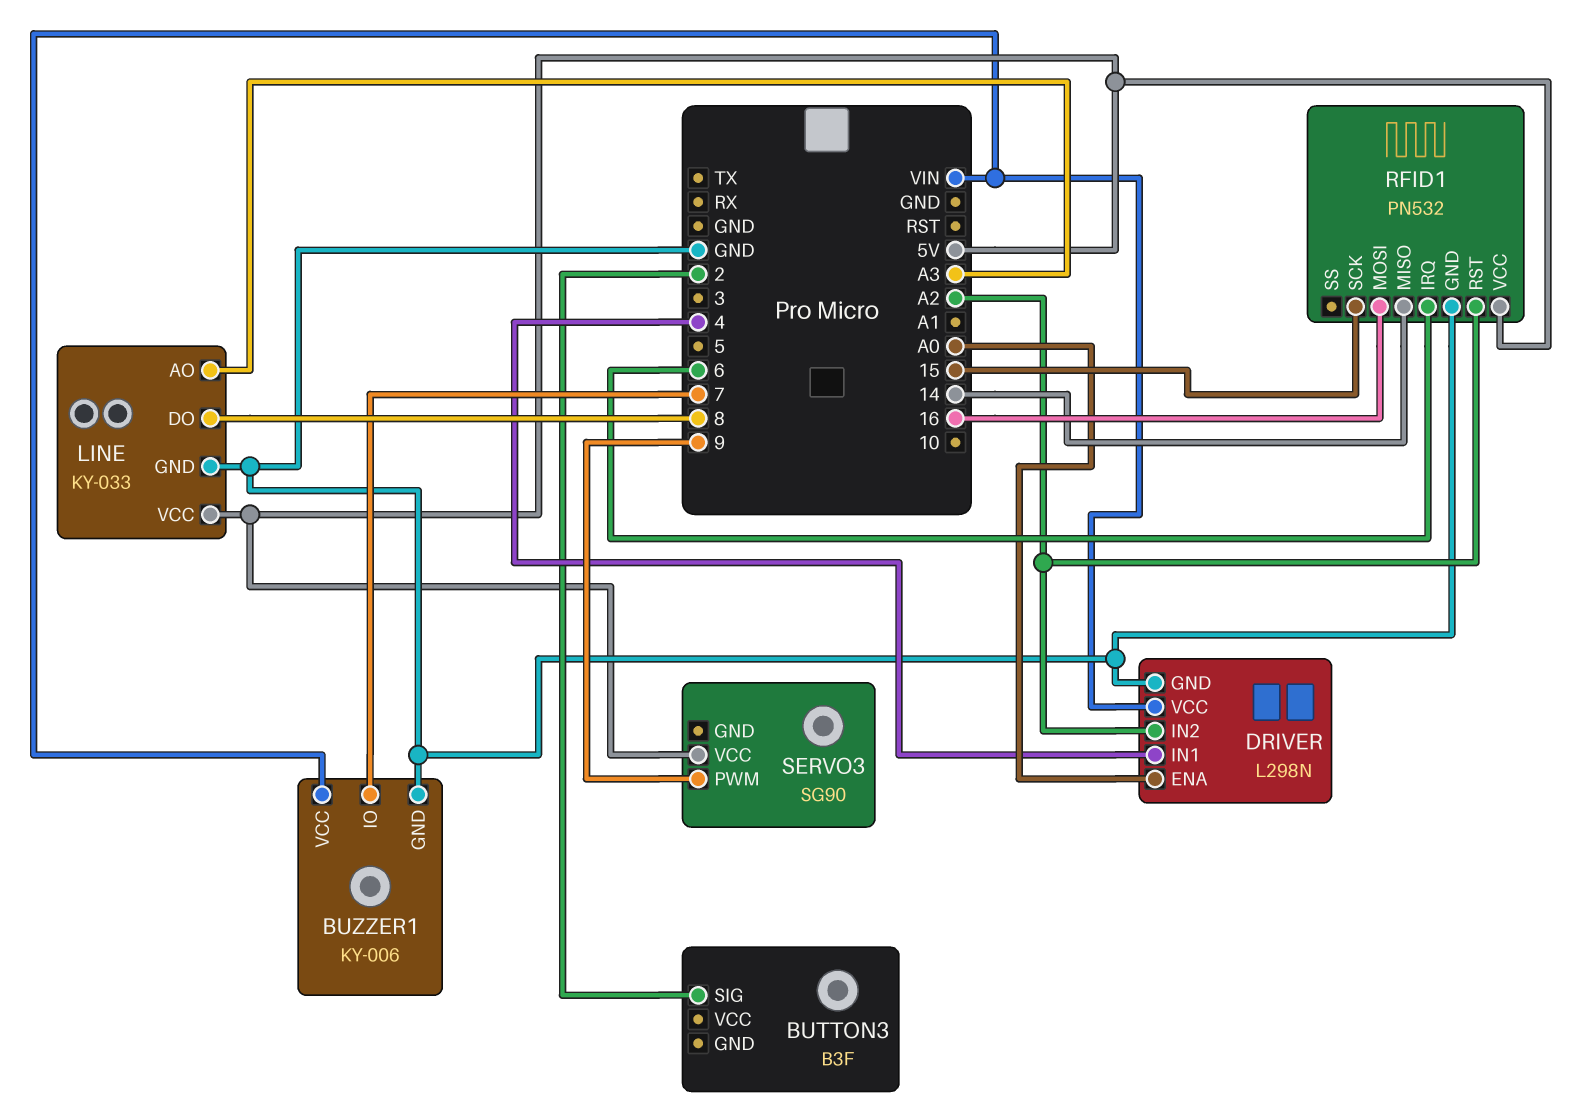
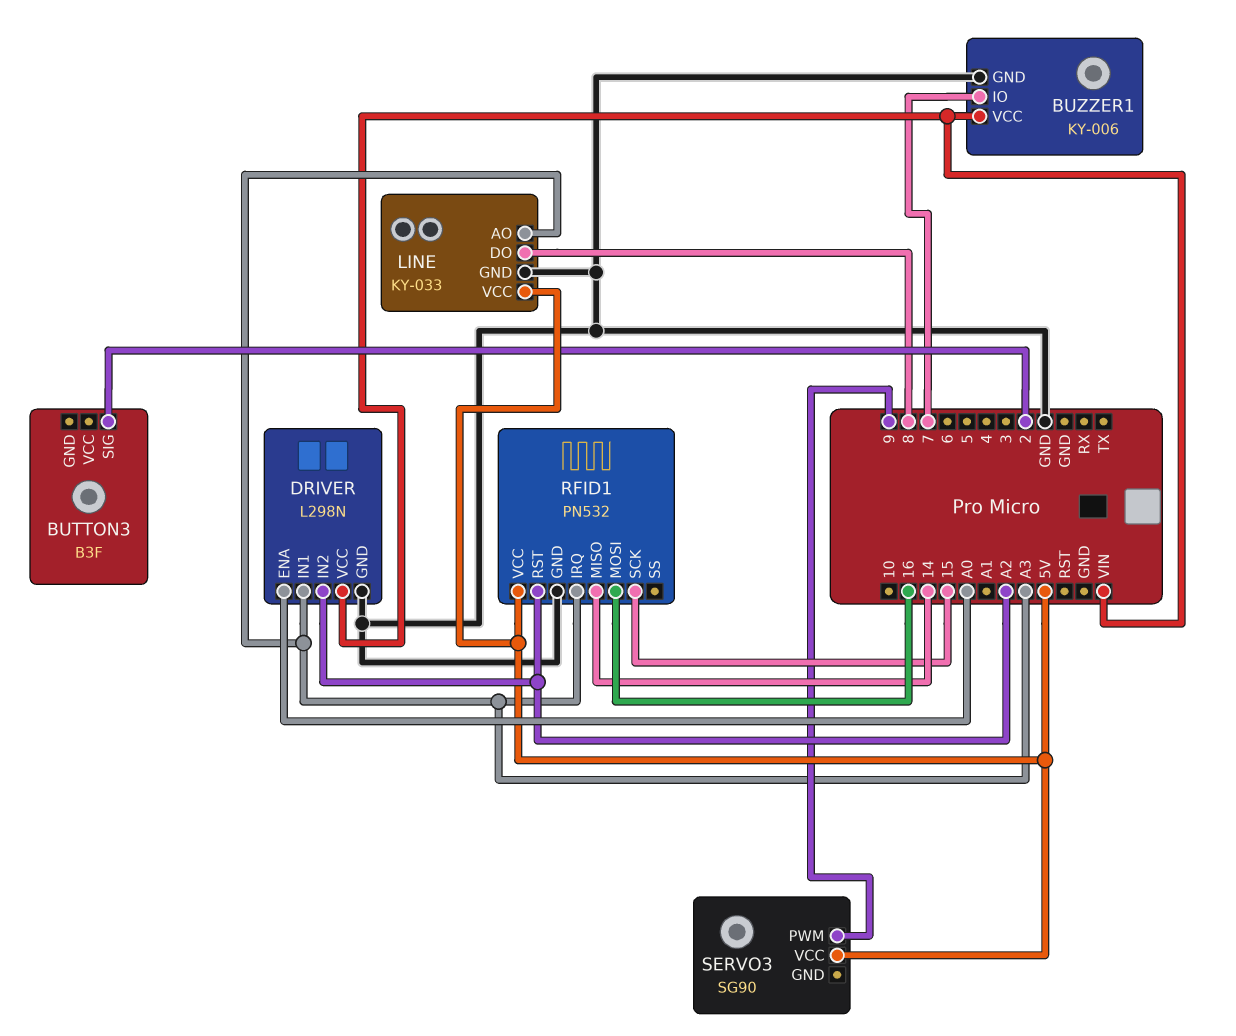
DRIVER pin IN1: 4 -> A3
RFID1 pin IRQ: 6 -> A3

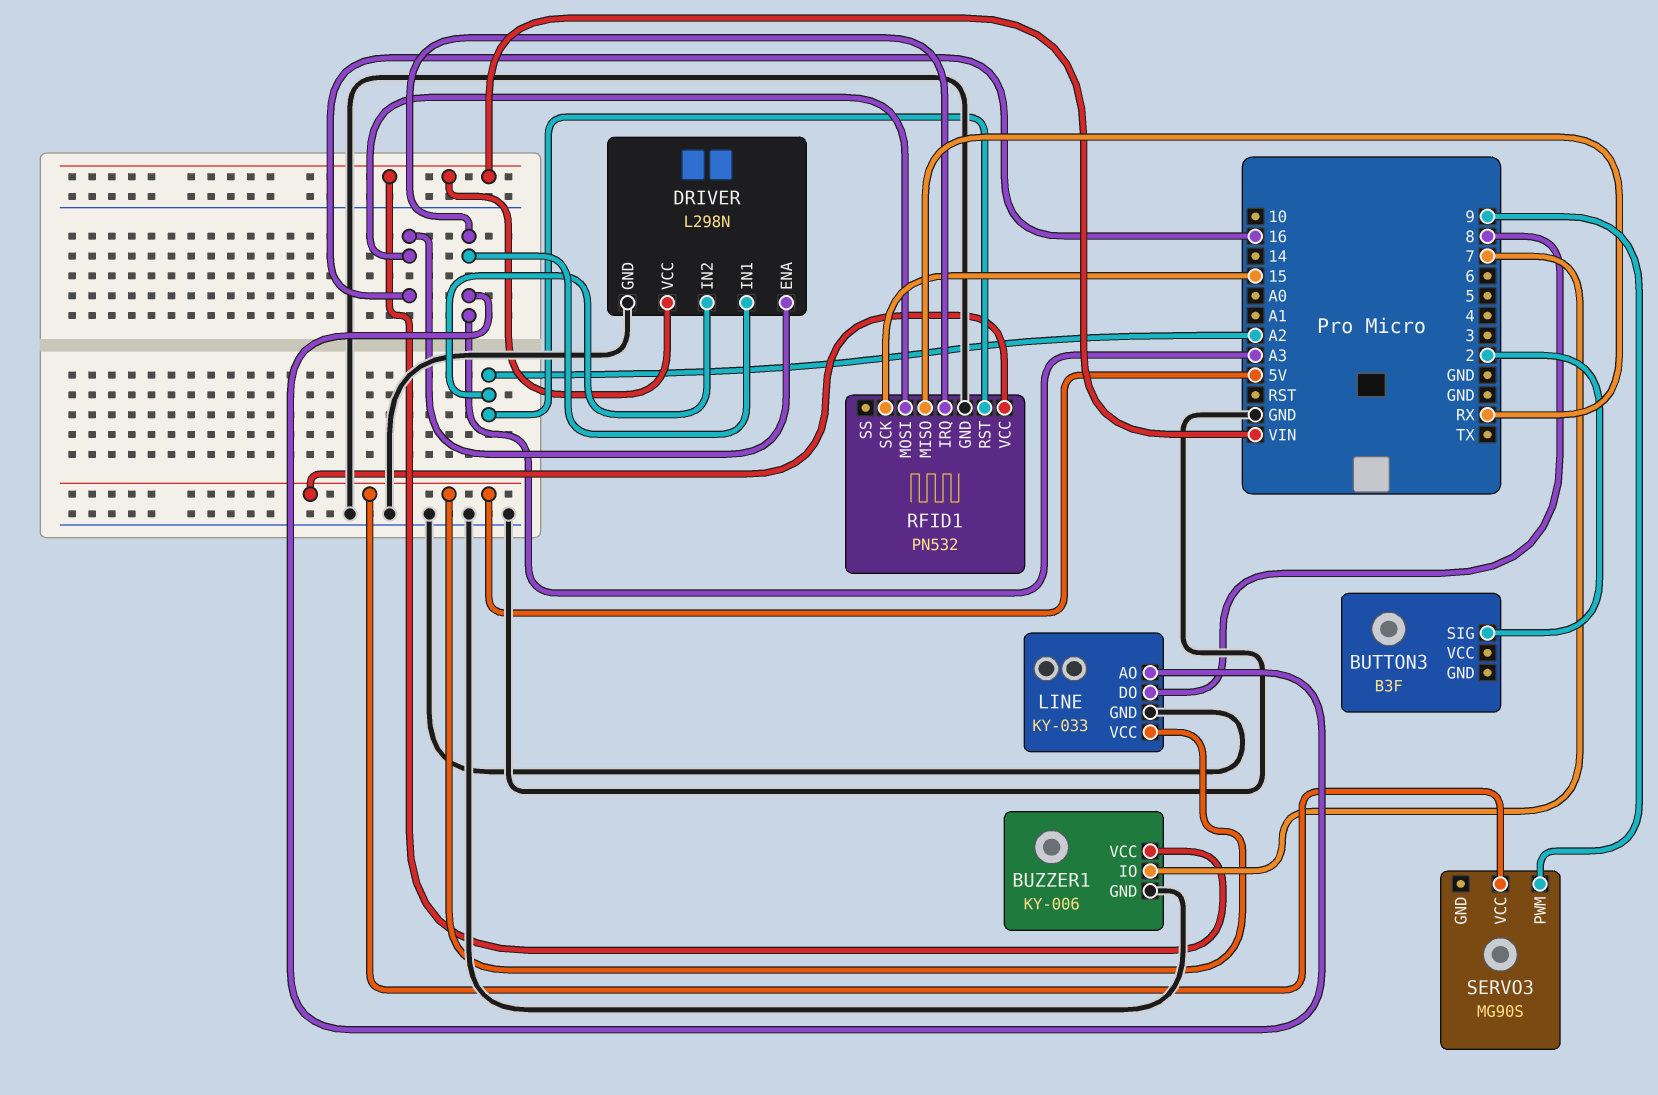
DRIVER pin ENA: A0 -> 16
RFID1 pin MISO: 14 -> RX
SERVO3: SG90 -> MG90S

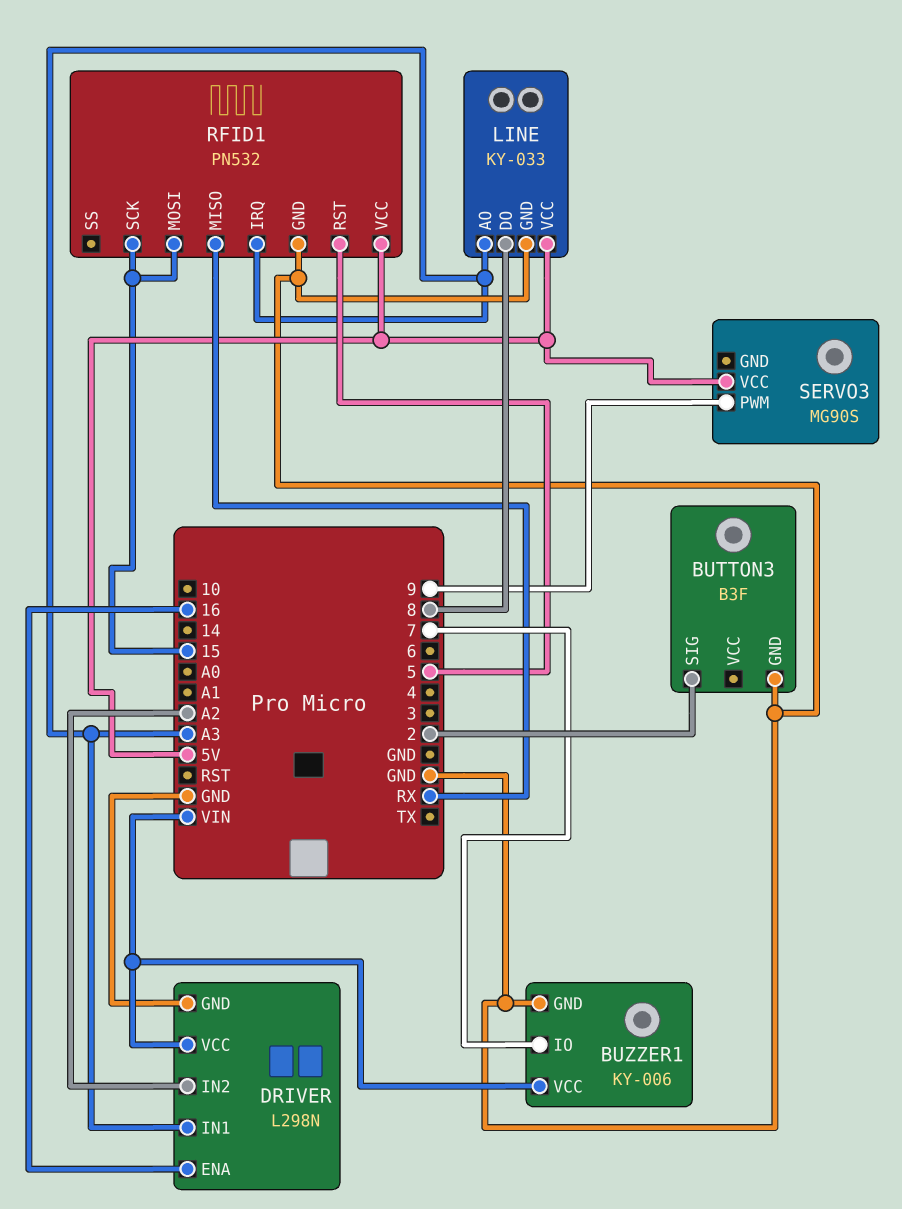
BUTTON3 pin GND: none -> GND
RFID1 pin MOSI: 16 -> 15
RFID1 pin RST: A2 -> 5

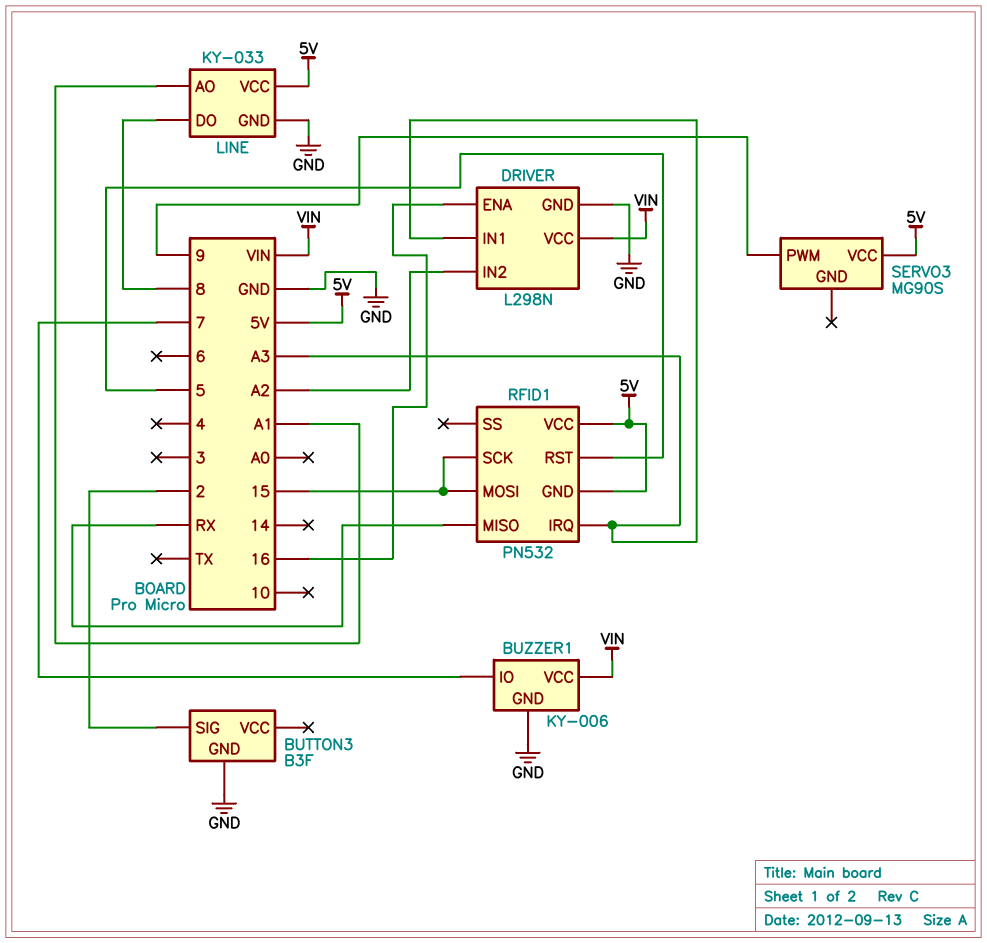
LINE pin AO: A3 -> A1
RFID1 pin GND: GND -> 5V

